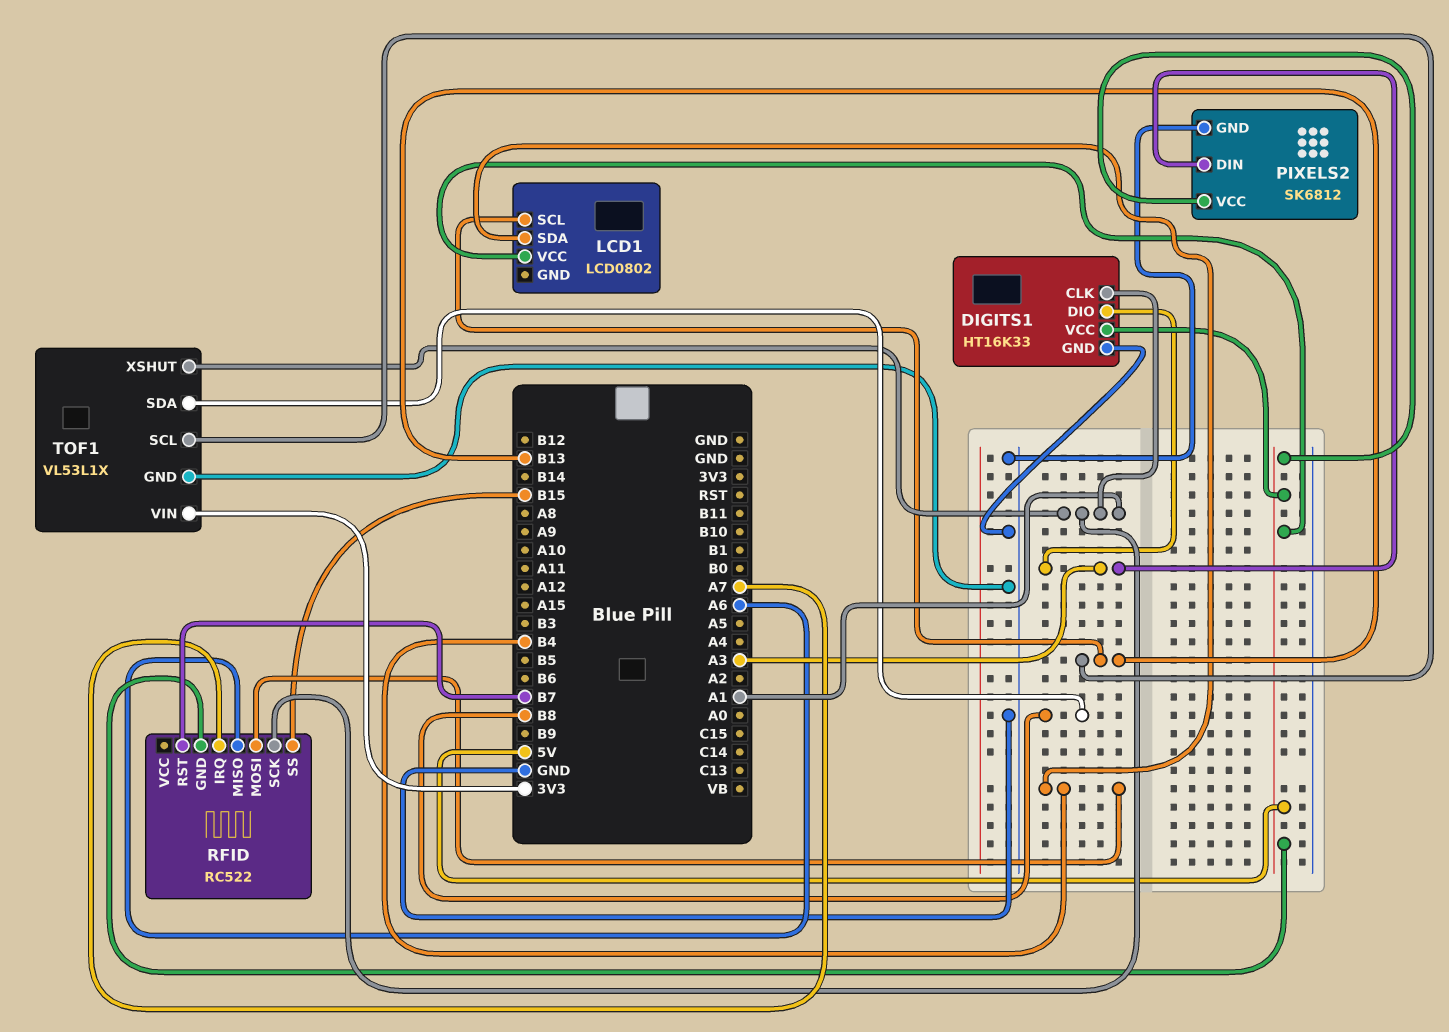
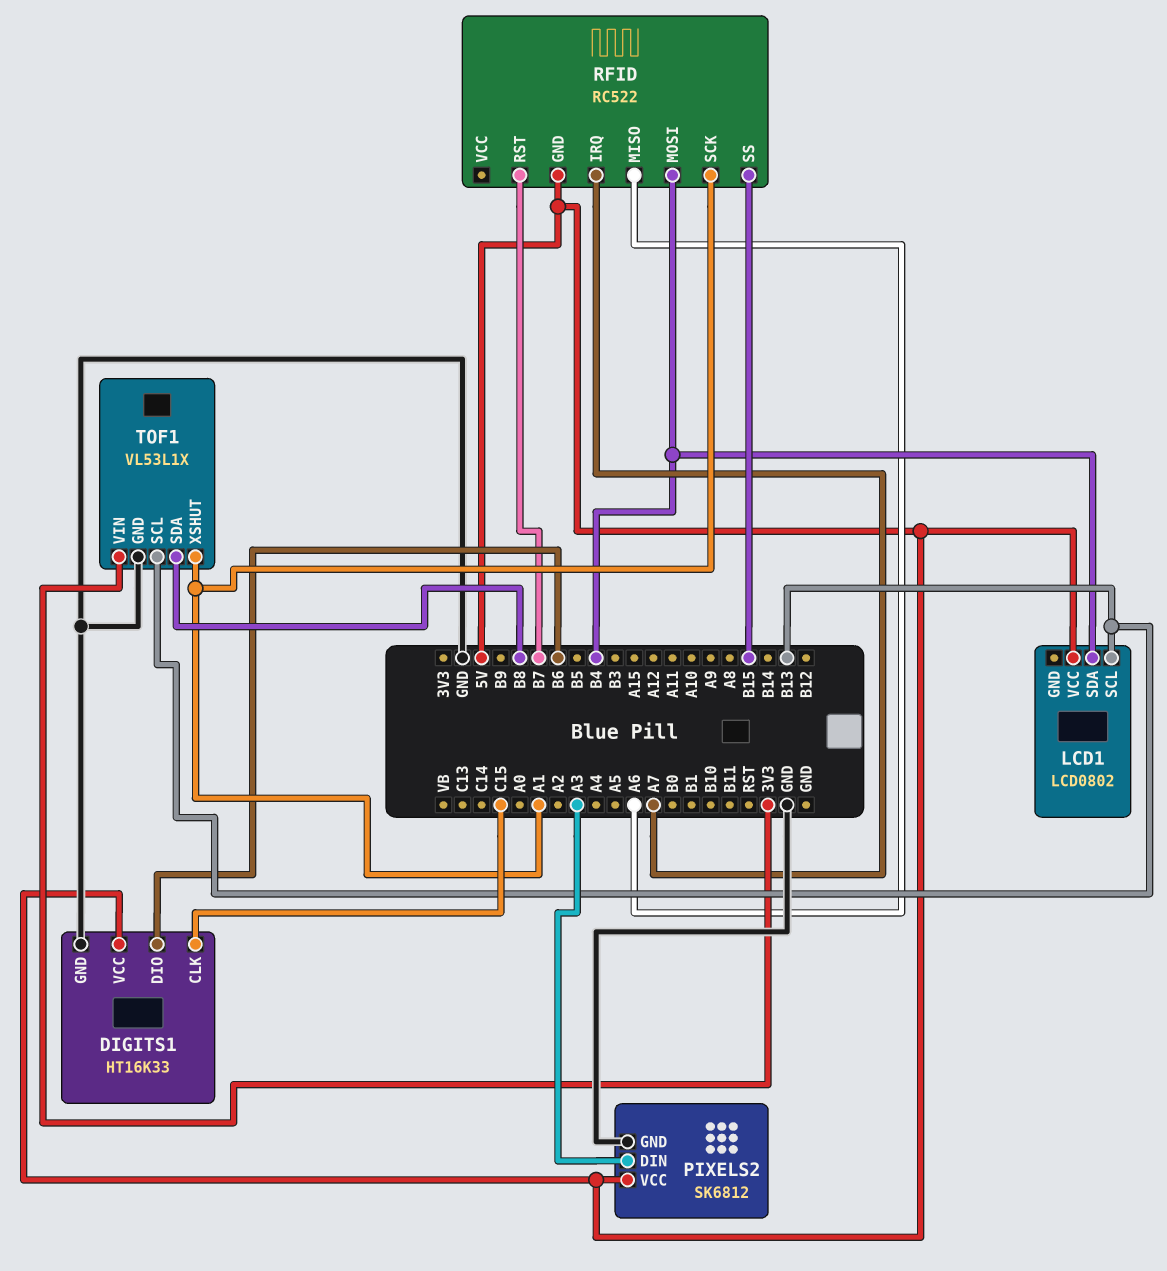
DIGITS1 pin CLK: A1 -> C15
DIGITS1 pin DIO: A3 -> B6

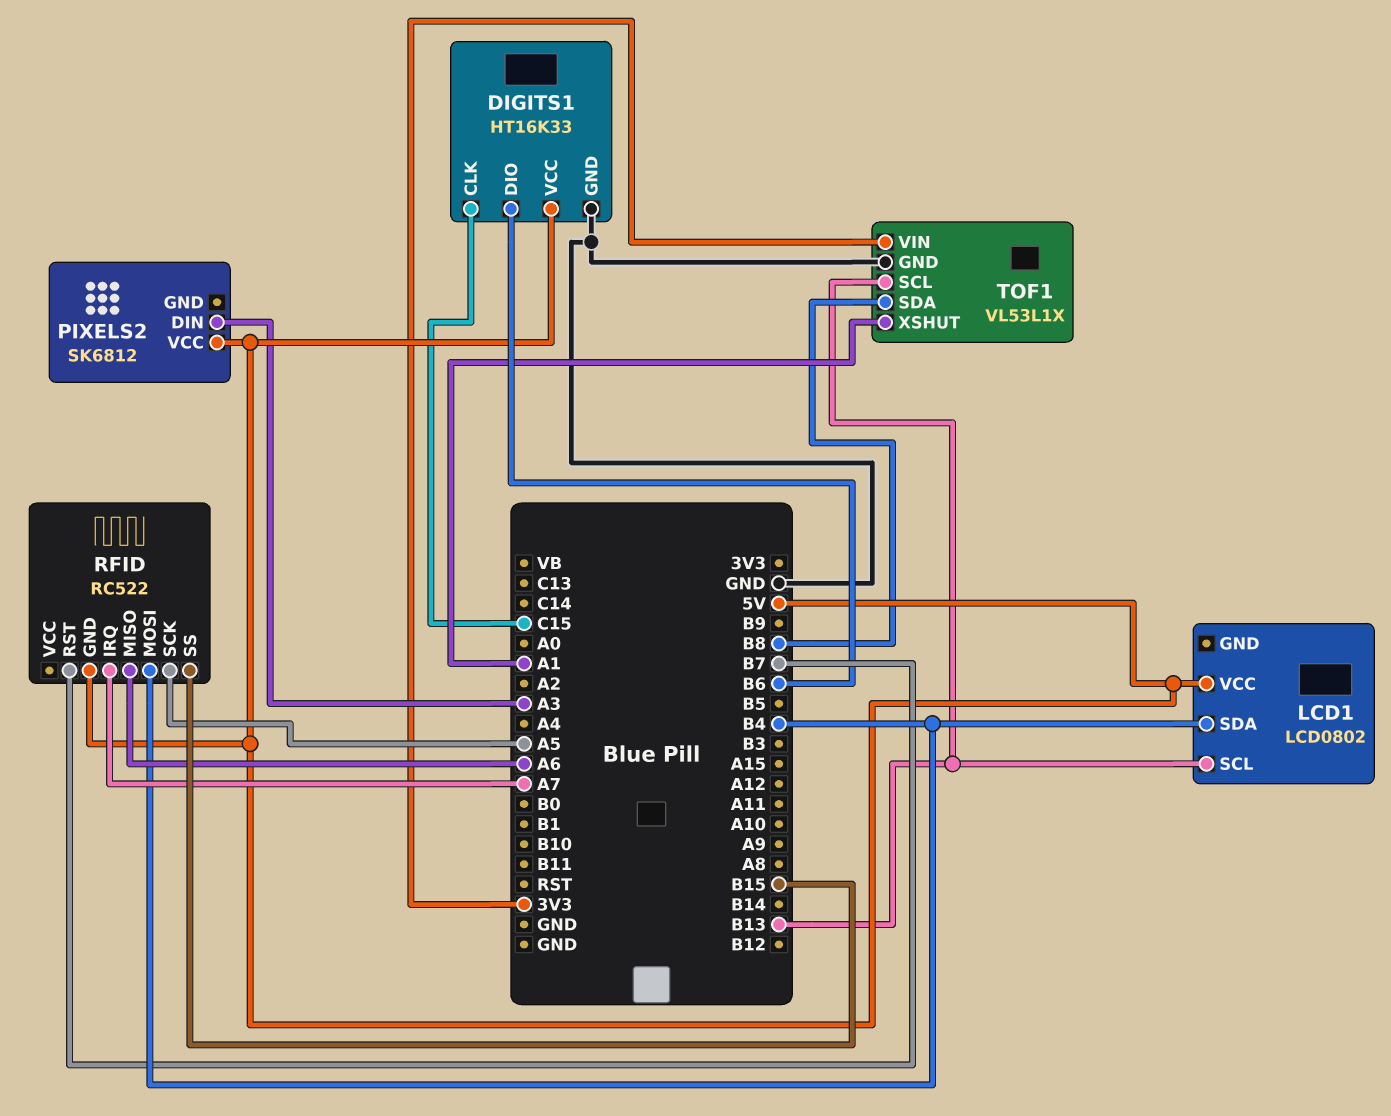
PIXELS2 pin GND: GND -> none
RFID pin SCK: A1 -> A5

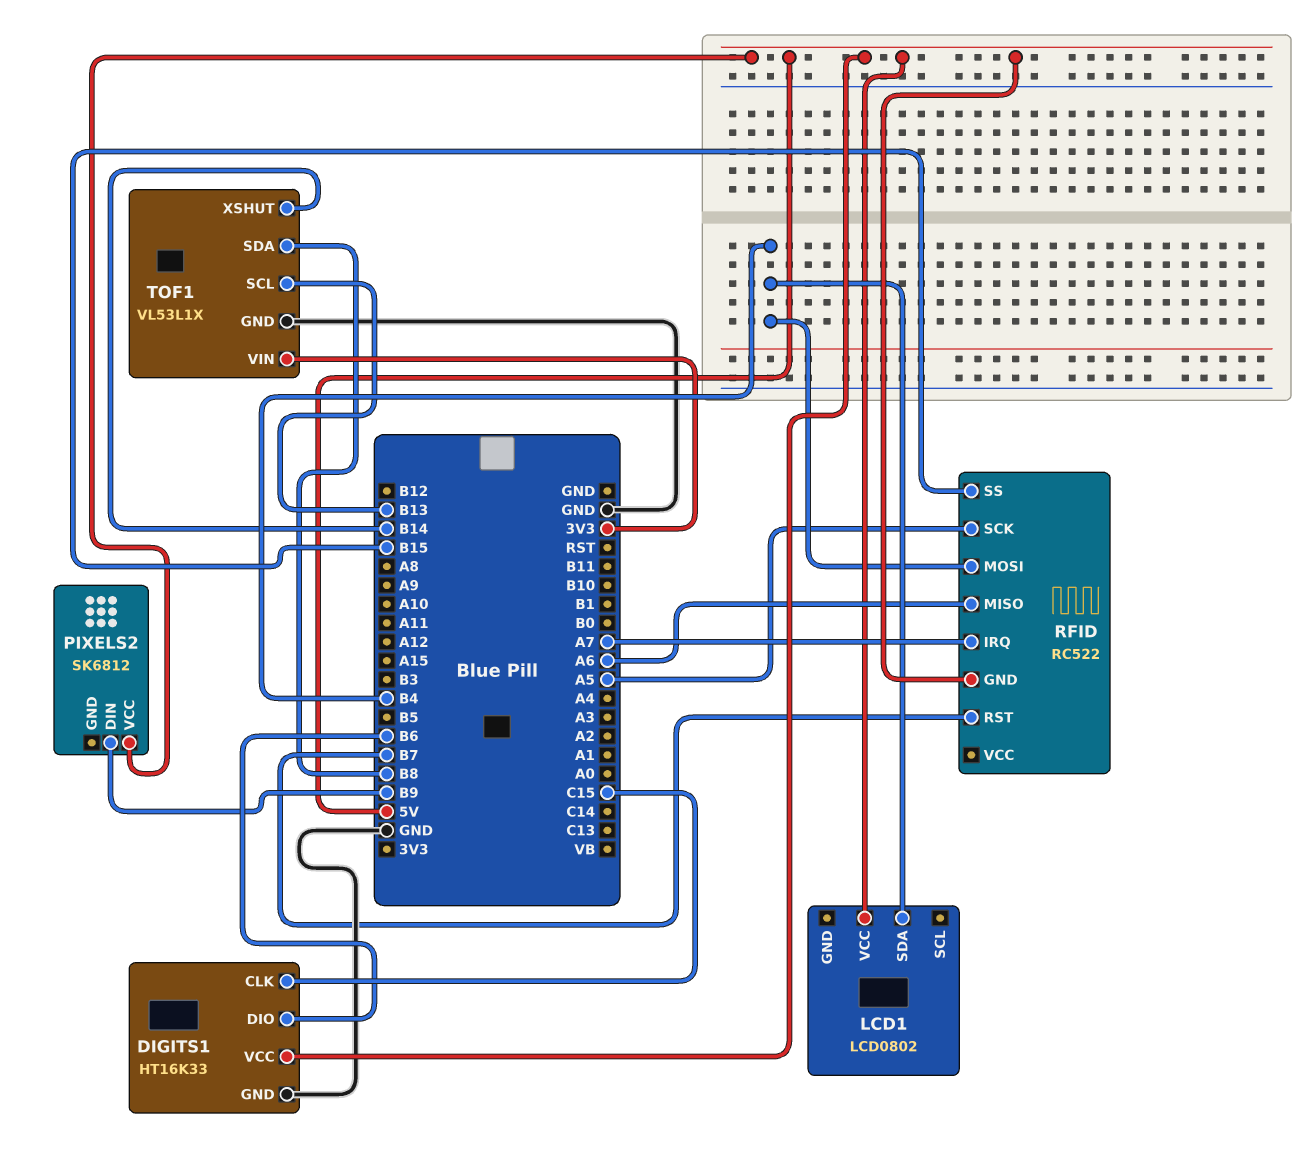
LCD1 pin SCL: B13 -> none
PIXELS2 pin DIN: A3 -> B9
TOF1 pin XSHUT: A1 -> B14

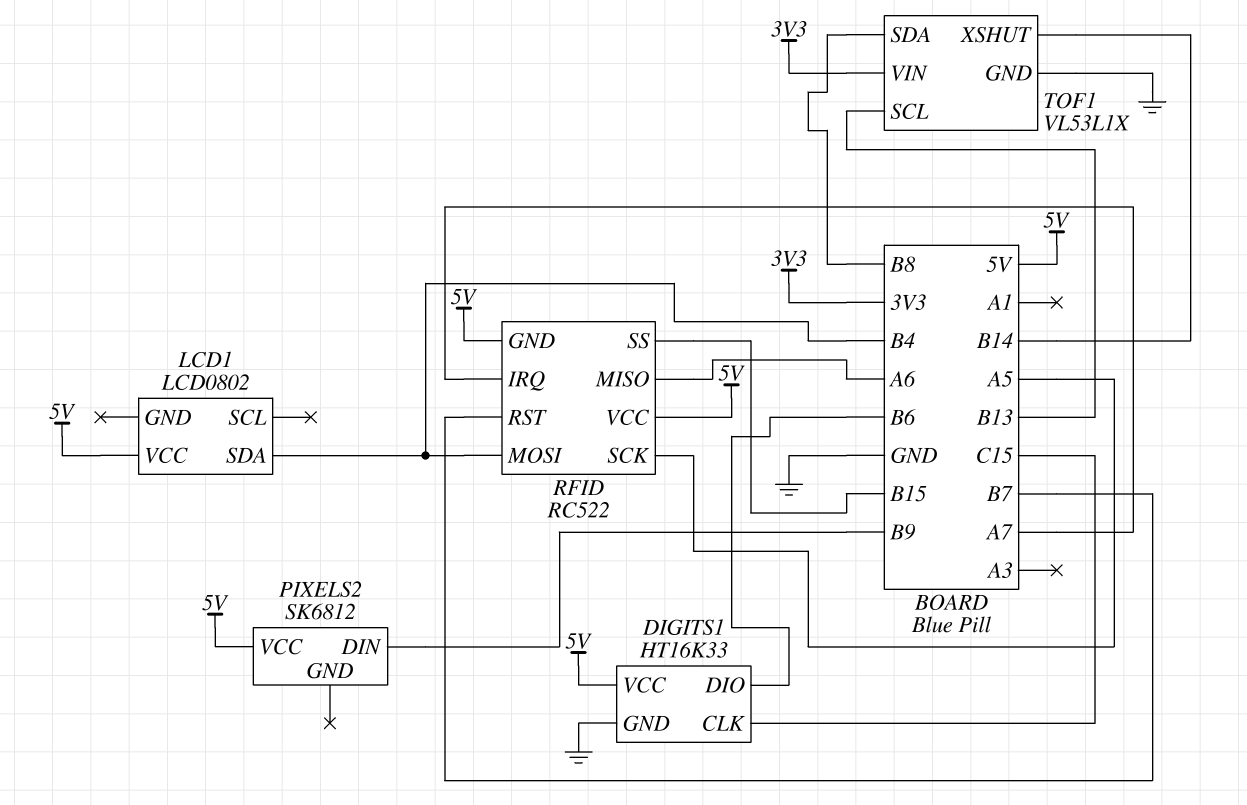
RFID pin VCC: none -> 5V

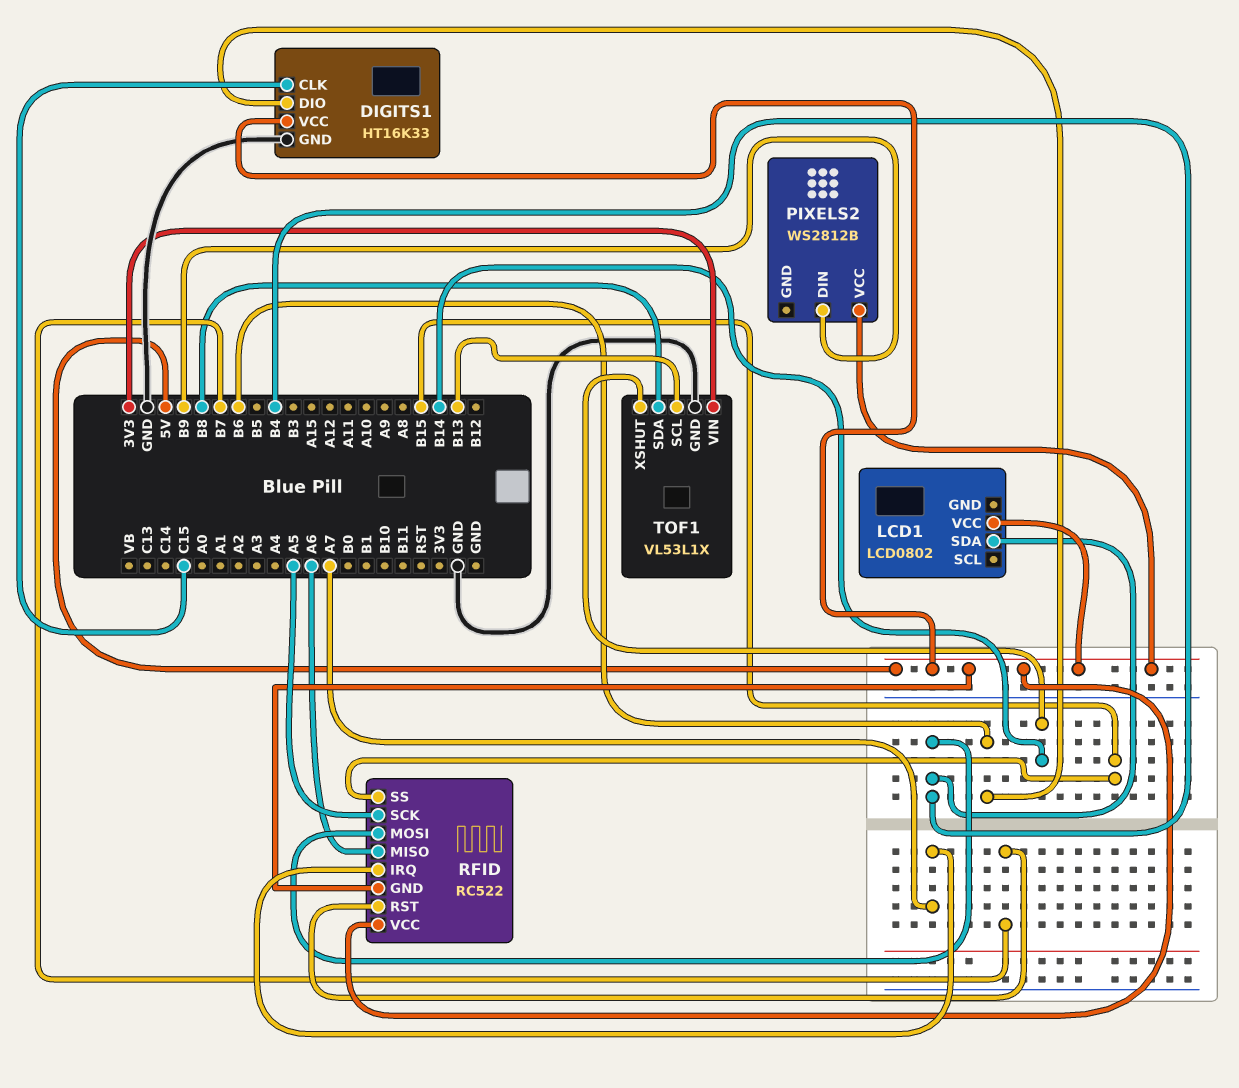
PIXELS2: SK6812 -> WS2812B

